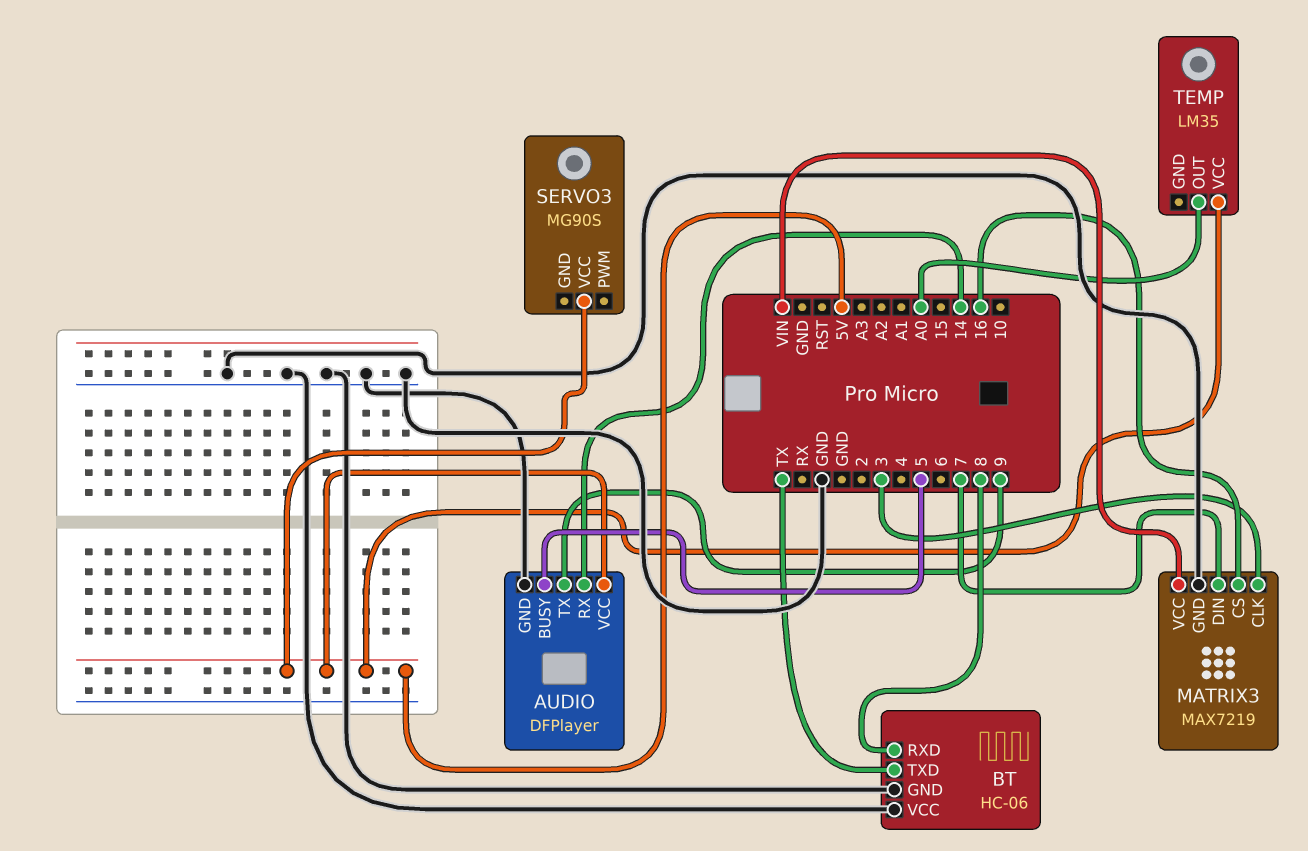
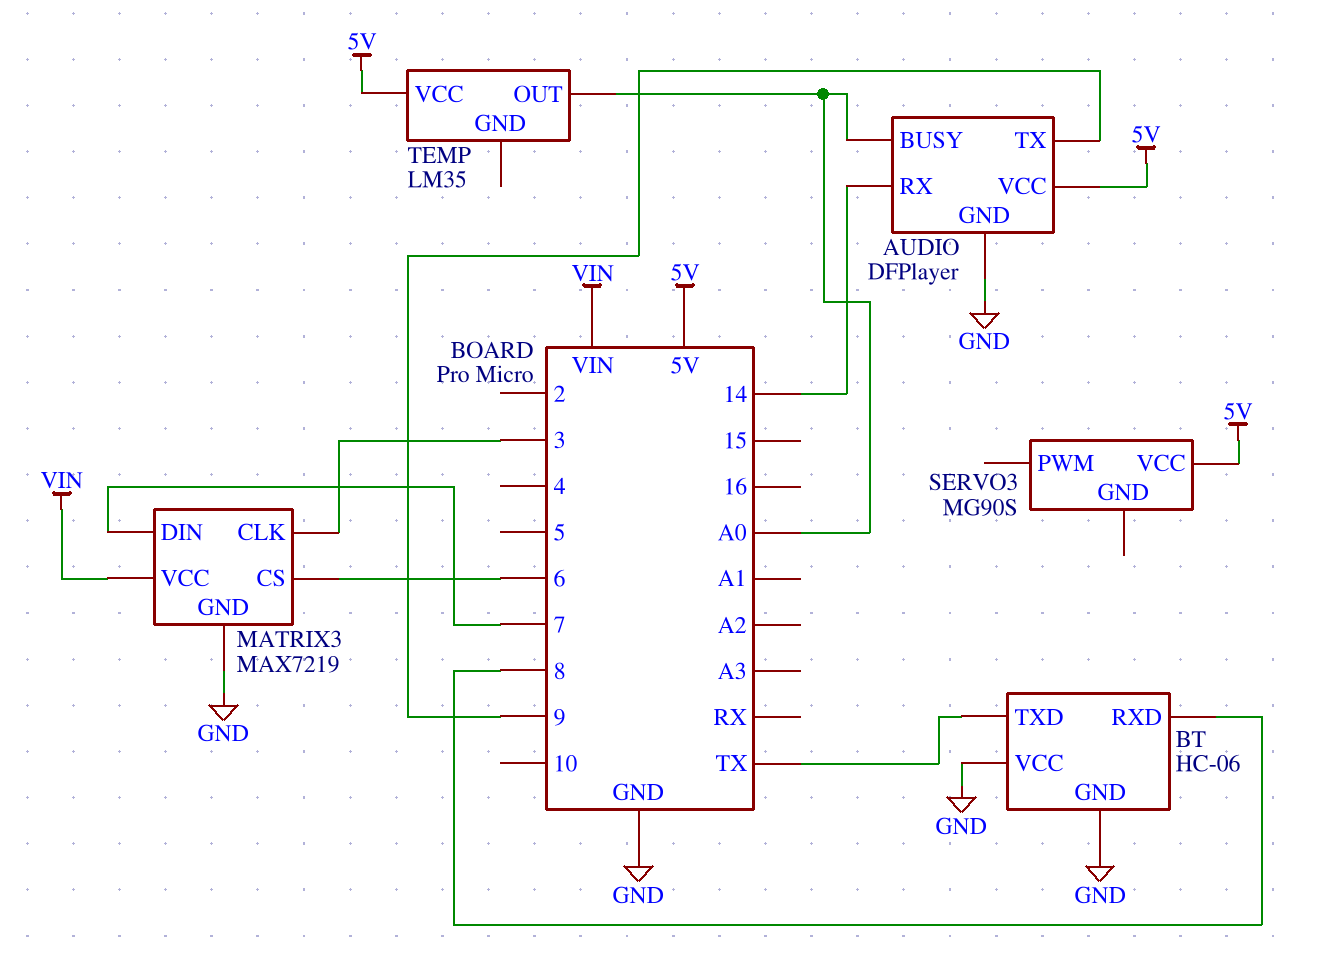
AUDIO pin BUSY: 5 -> A0
MATRIX3 pin CS: 16 -> 6

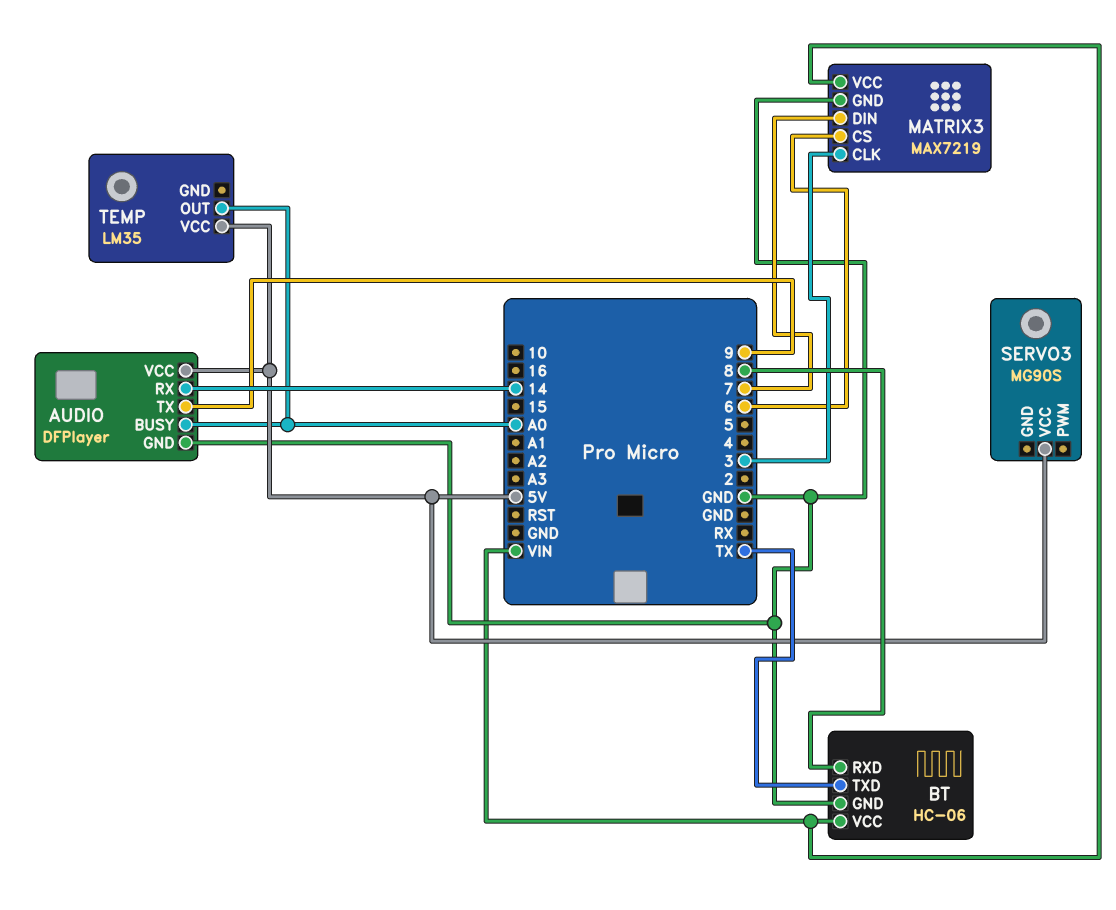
BT pin VCC: GND -> VIN

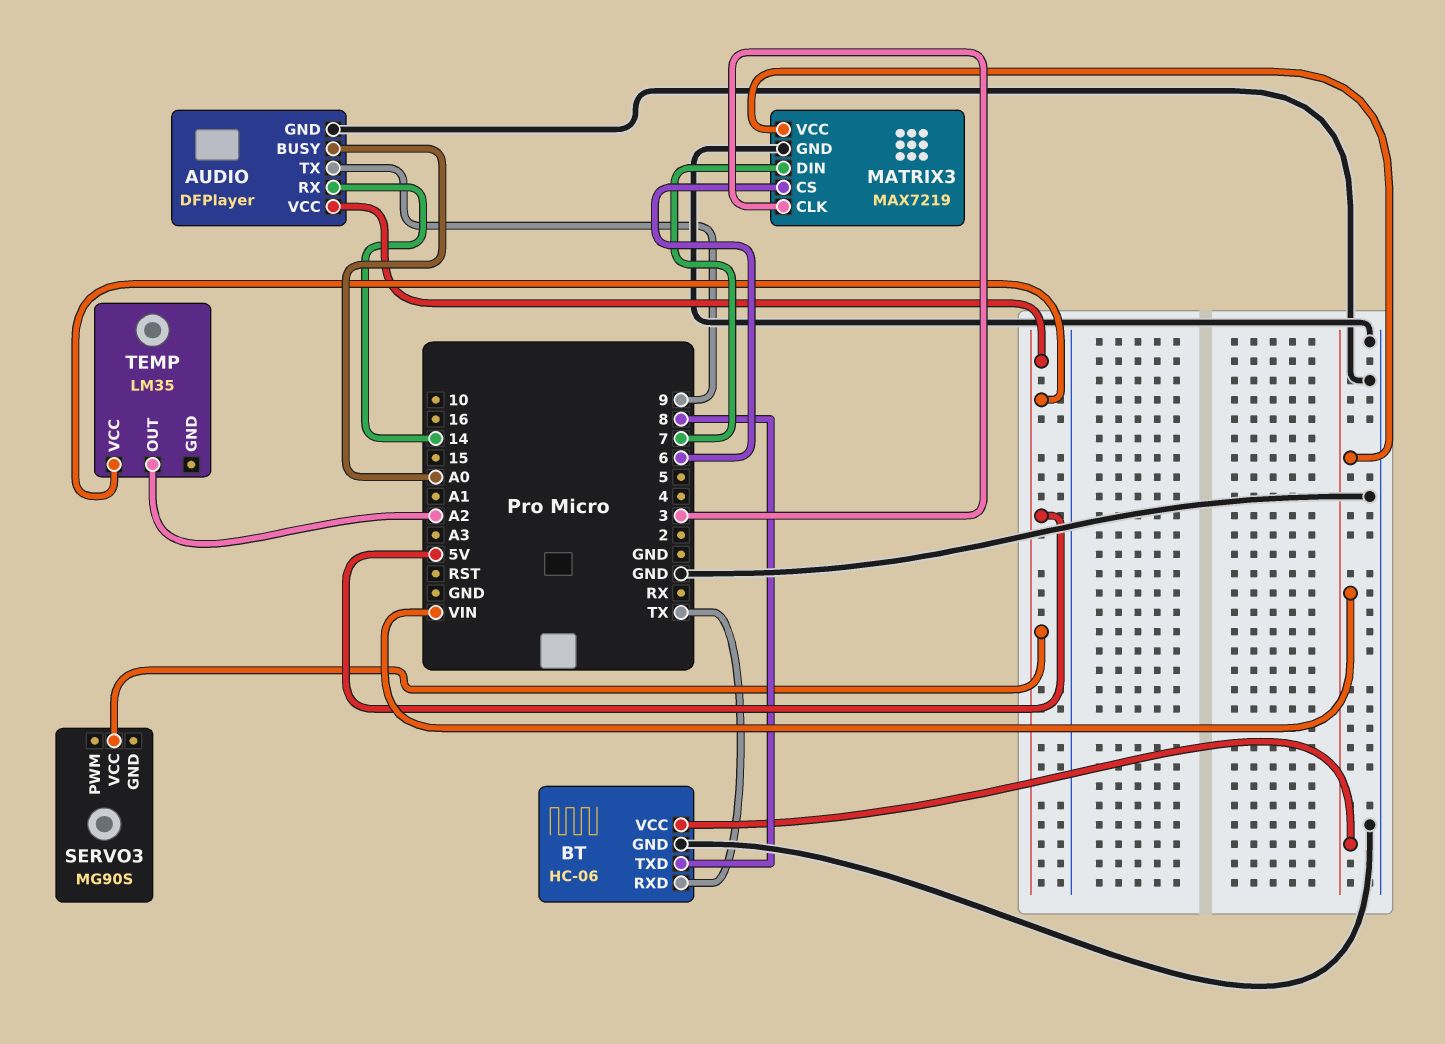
BT pin RXD: 8 -> TX
BT pin TXD: TX -> 8
TEMP pin OUT: A0 -> A2

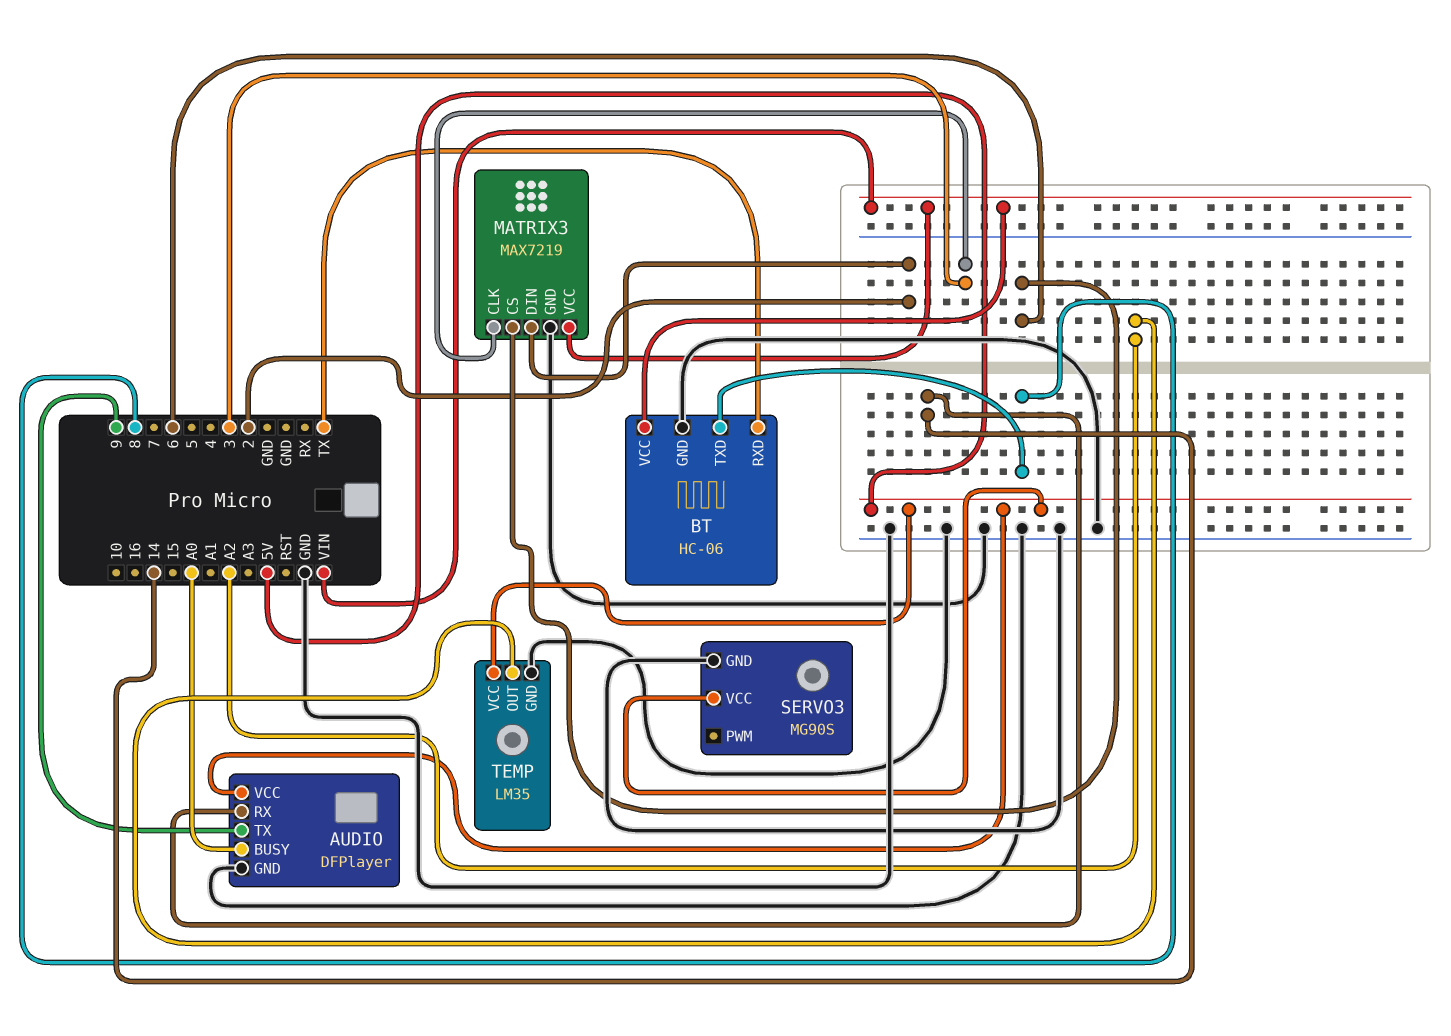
MATRIX3 pin DIN: 7 -> 2
SERVO3 pin GND: none -> GND
TEMP pin GND: none -> GND

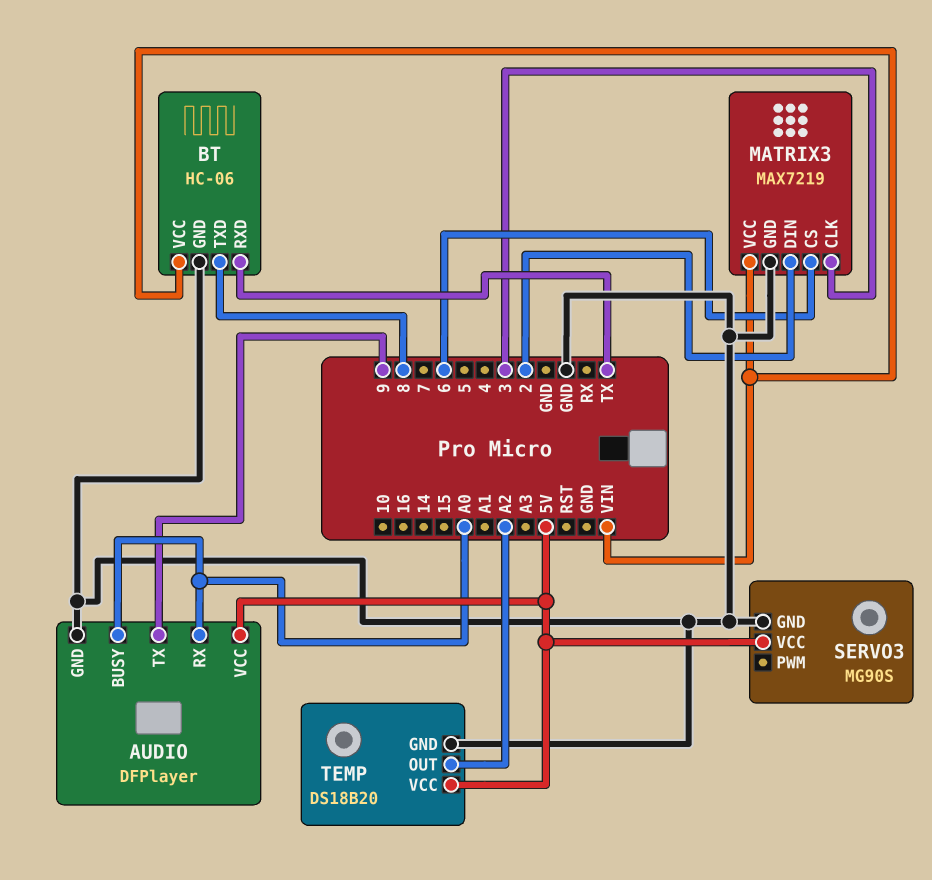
AUDIO pin RX: 14 -> A0
TEMP: LM35 -> DS18B20

